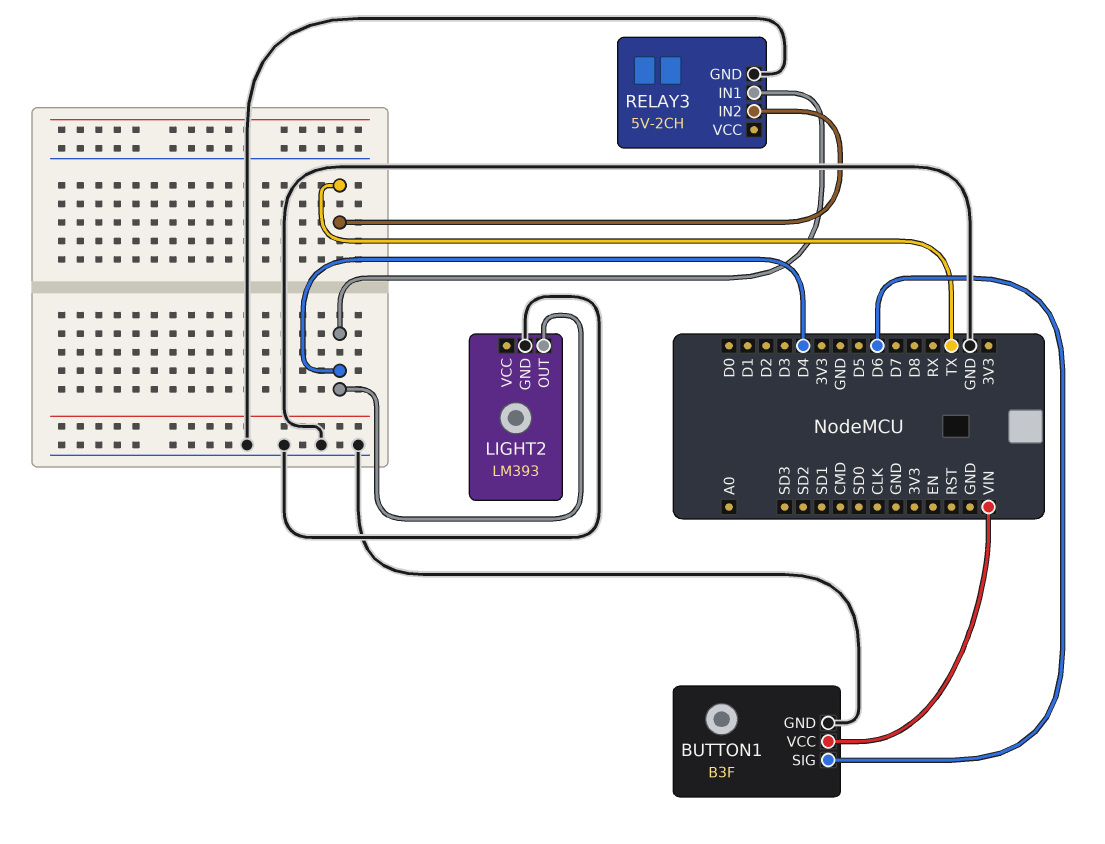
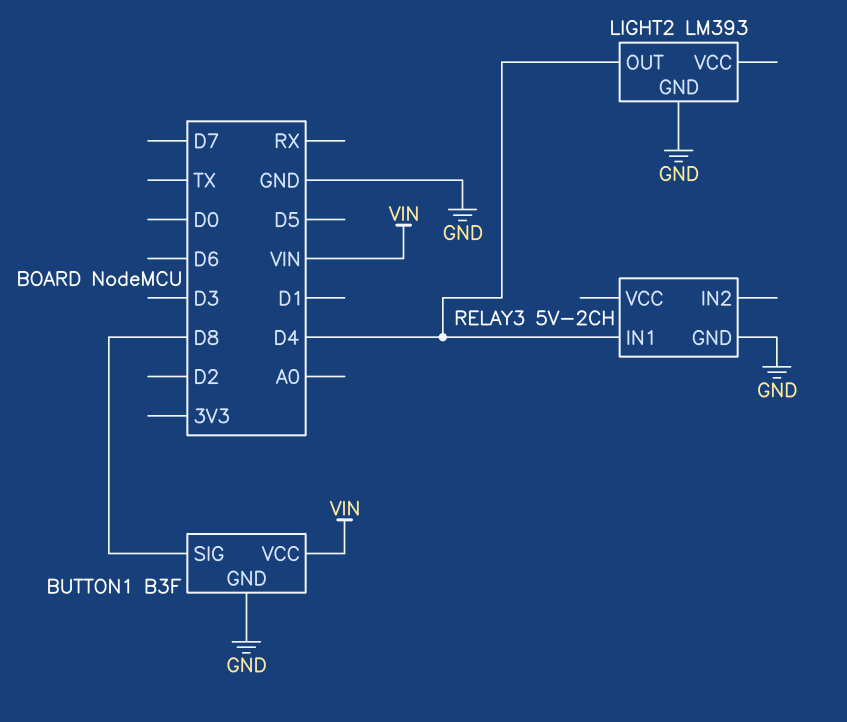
BUTTON1 pin SIG: D6 -> D8
RELAY3 pin IN2: TX -> none

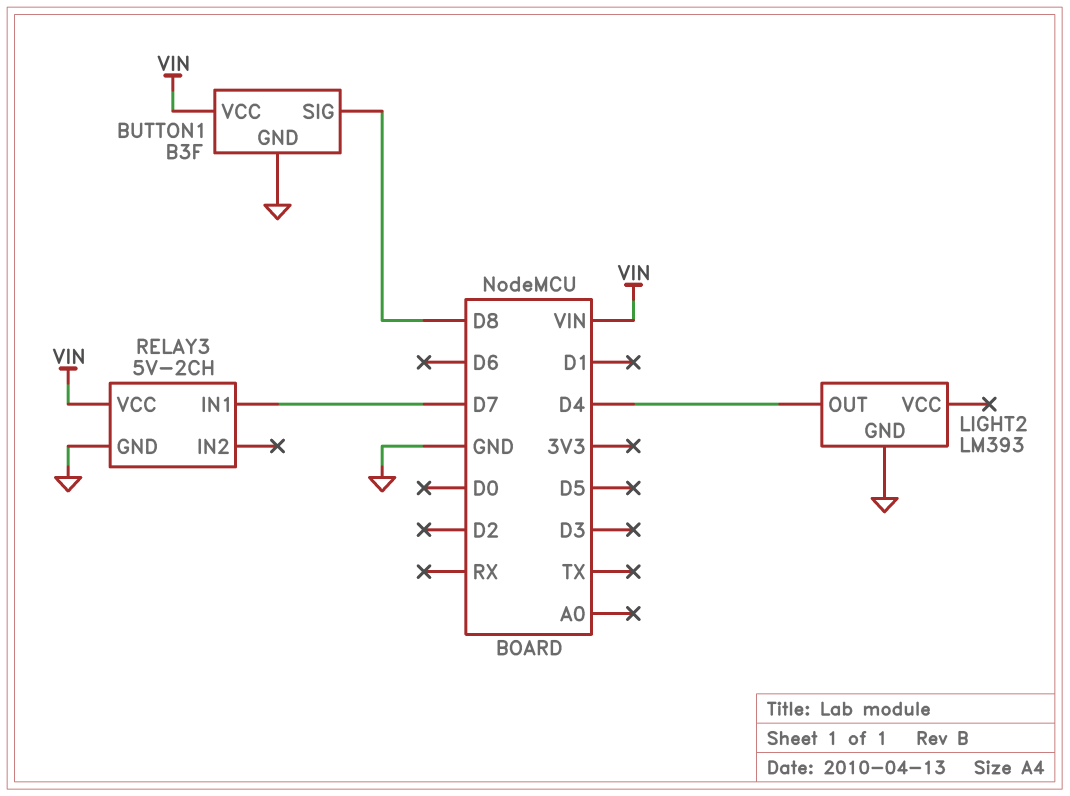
RELAY3 pin IN1: D4 -> D7
RELAY3 pin VCC: none -> VIN

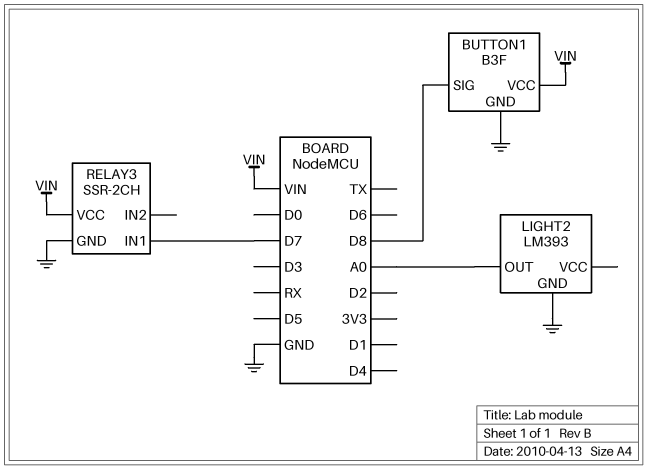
LIGHT2 pin OUT: D4 -> A0
RELAY3: 5V-2CH -> SSR-2CH

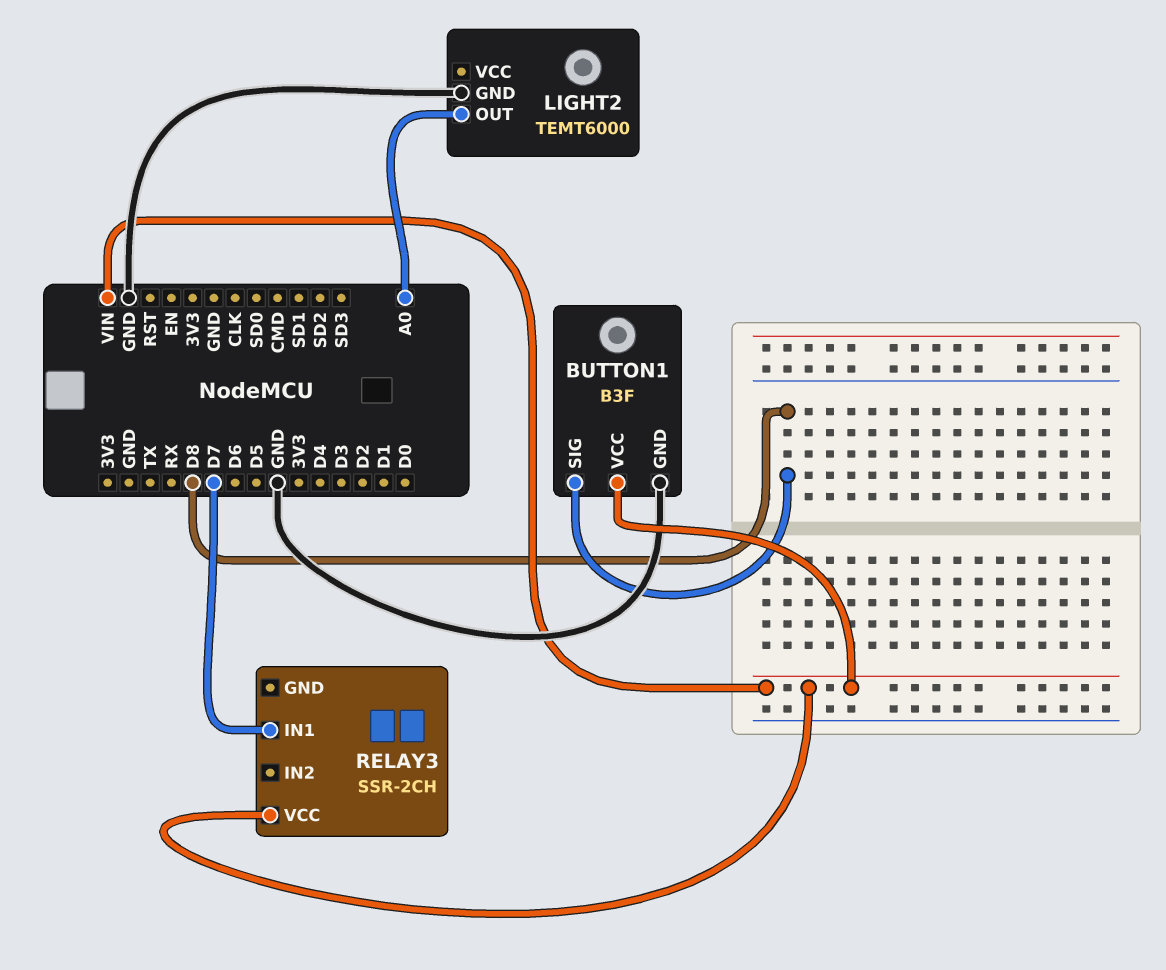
LIGHT2: LM393 -> TEMT6000
RELAY3 pin GND: GND -> none

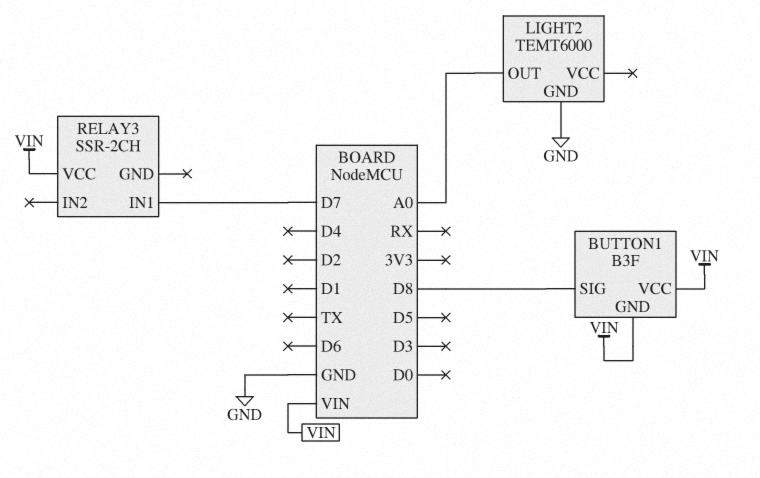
BUTTON1 pin GND: GND -> VIN

